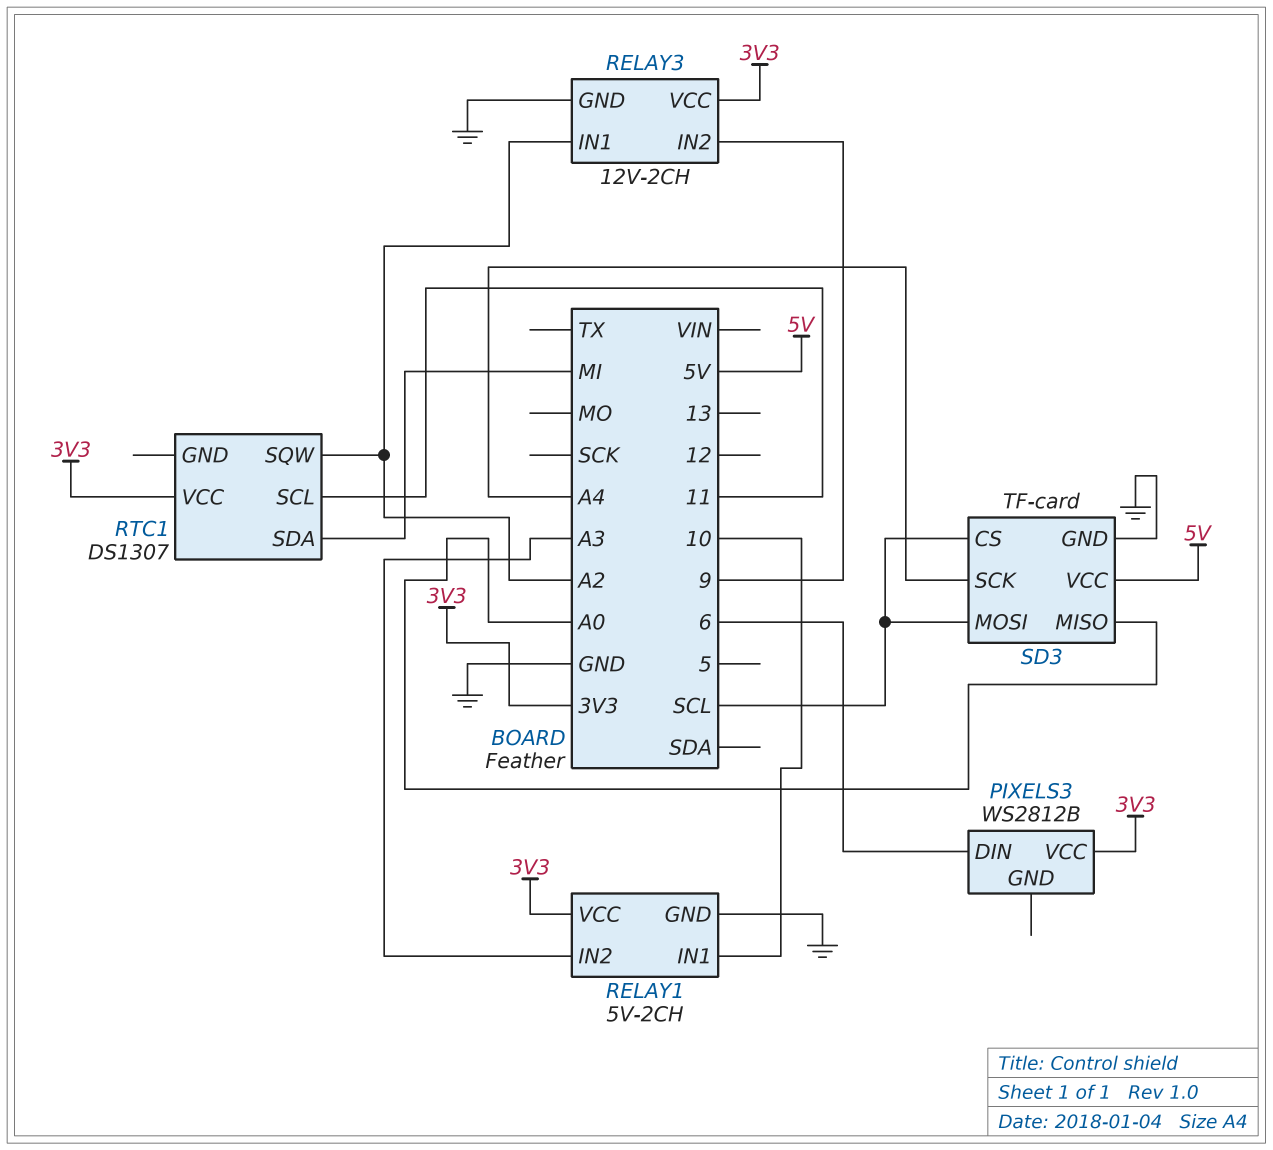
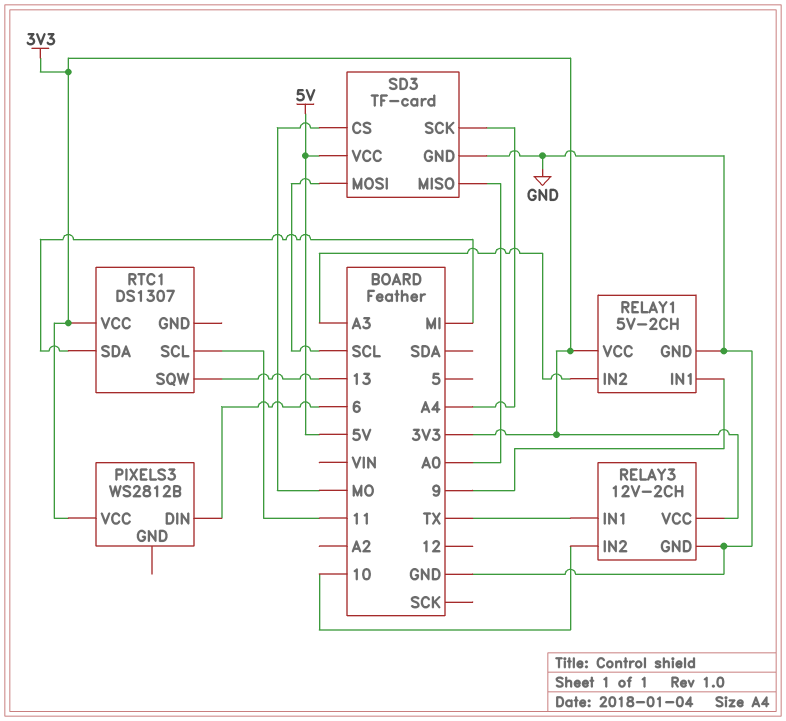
RELAY1 pin IN1: 10 -> 9
RELAY3 pin IN1: A2 -> TX
RELAY3 pin IN2: 9 -> 10
RTC1 pin SQW: A2 -> 13
SD3 pin CS: SCL -> MO

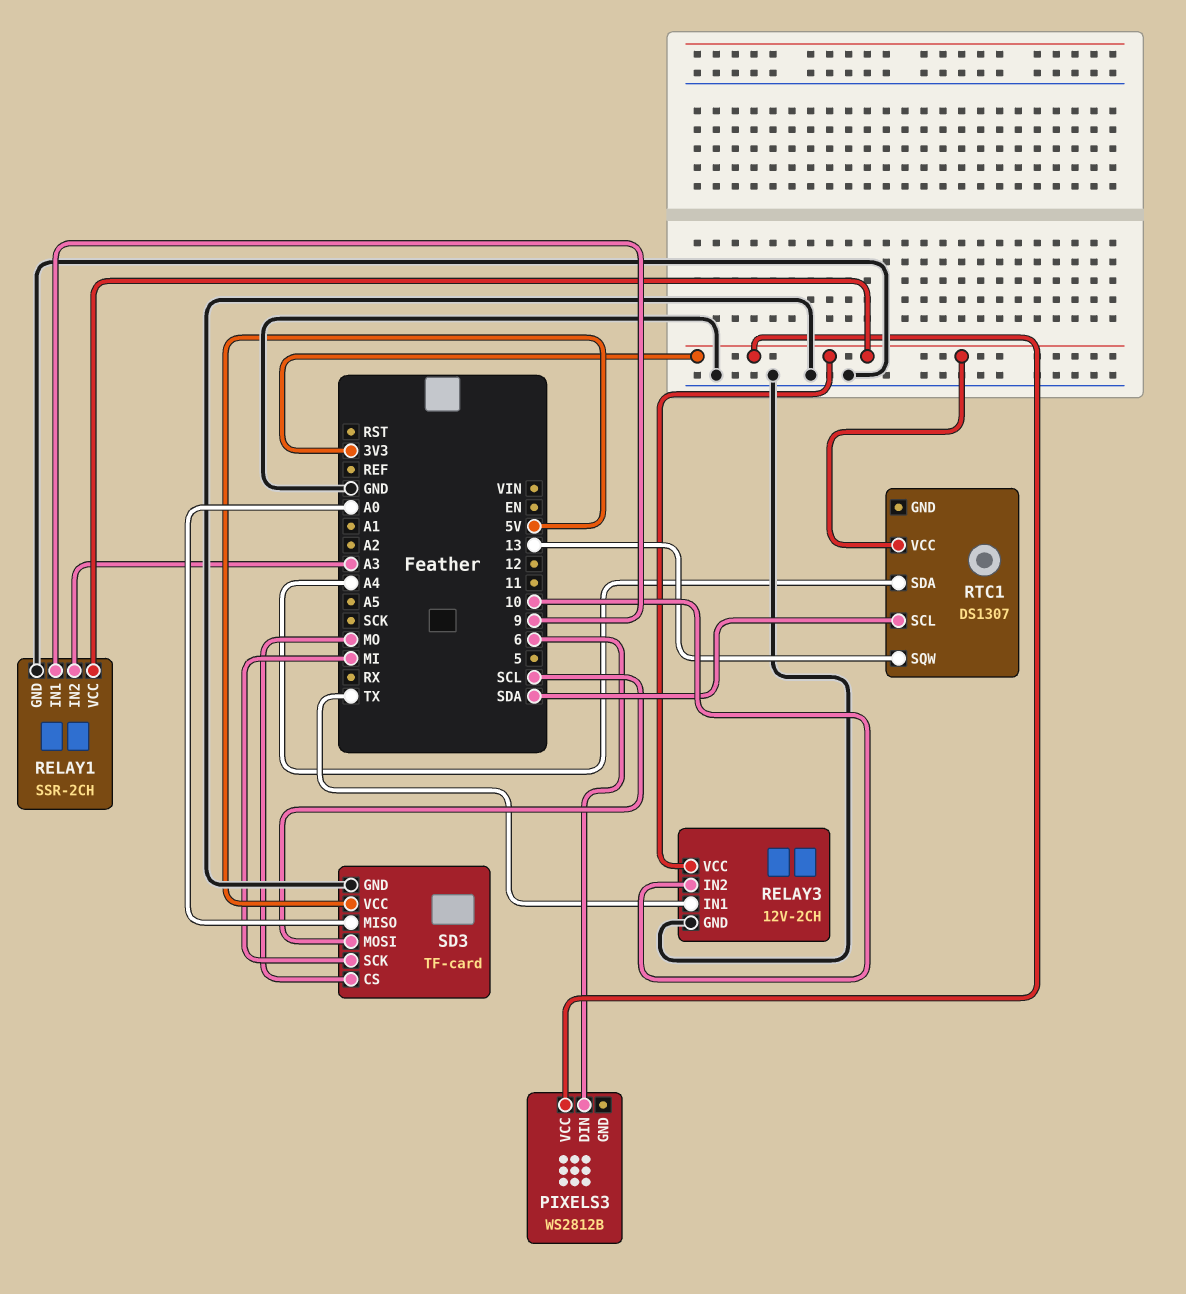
RELAY1: 5V-2CH -> SSR-2CH
RTC1 pin SCL: 11 -> SDA
RTC1 pin SDA: MI -> A4
SD3 pin SCK: A4 -> MI

